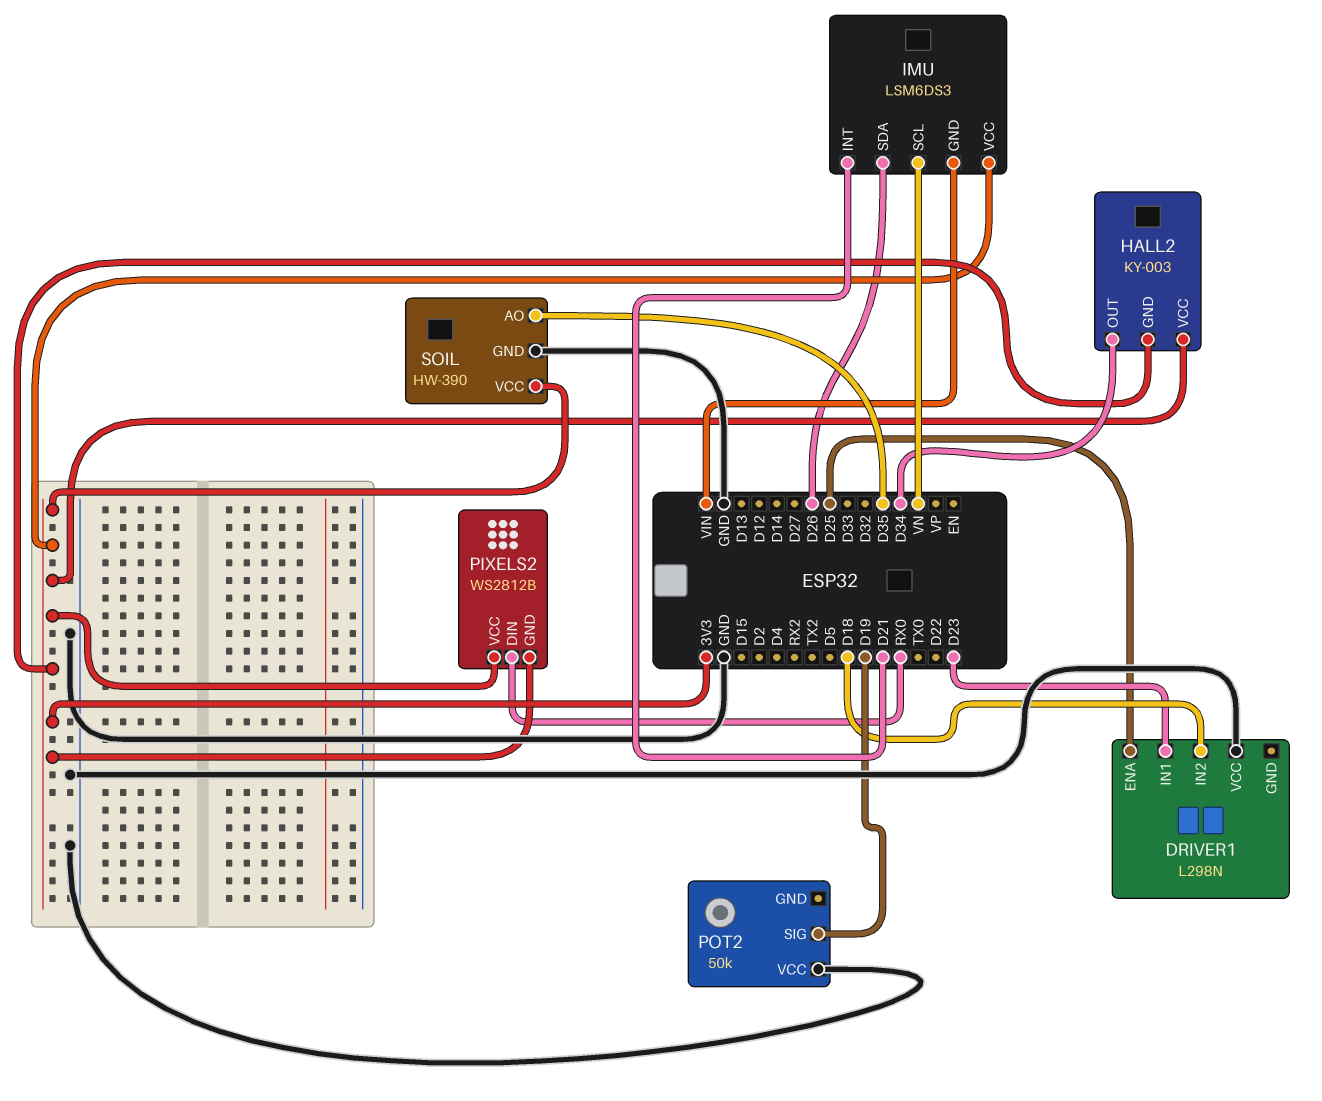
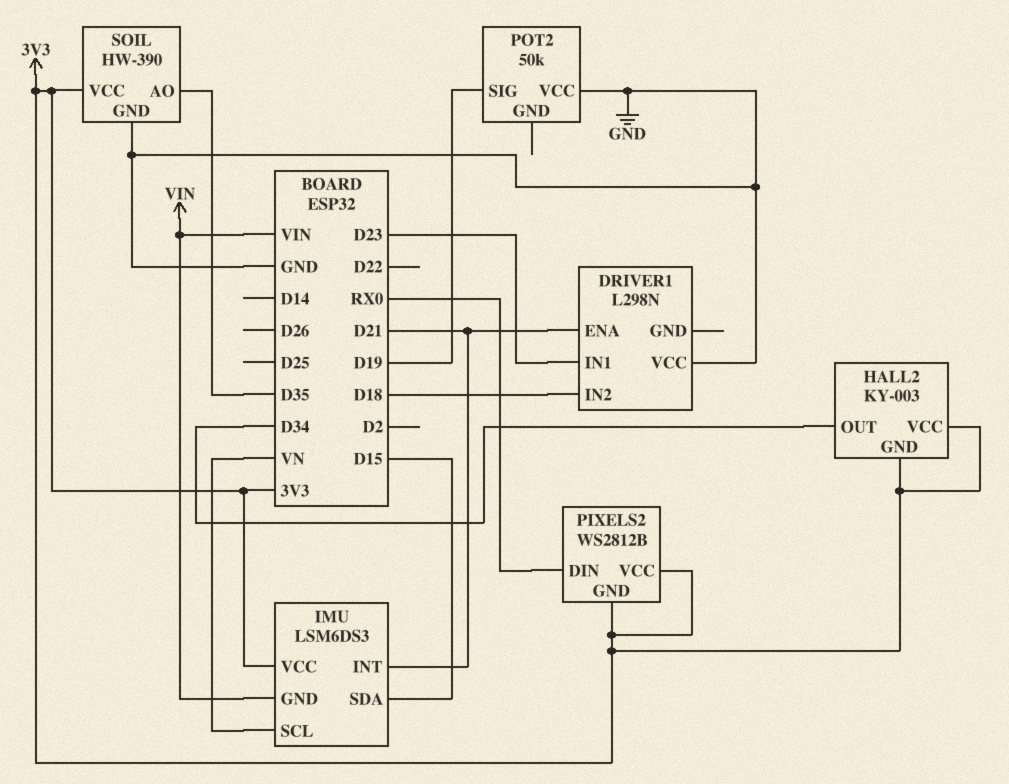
DRIVER1 pin ENA: D25 -> D21
IMU pin SDA: D26 -> D15

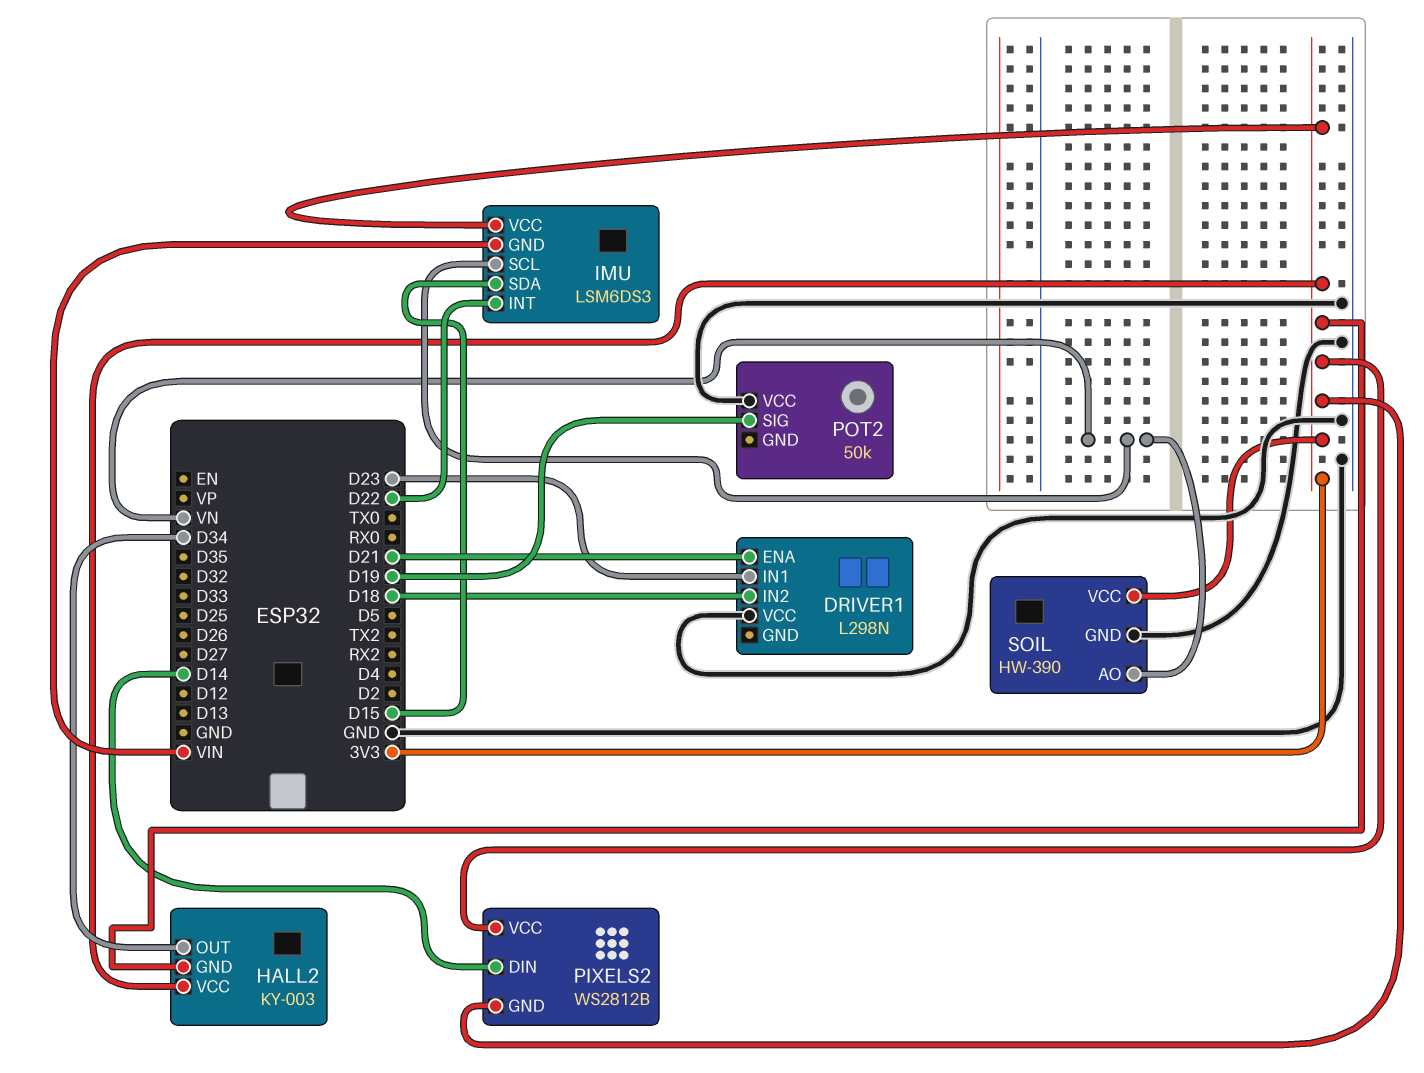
IMU pin INT: D21 -> D22
PIXELS2 pin DIN: RX0 -> D14
SOIL pin AO: D35 -> VN

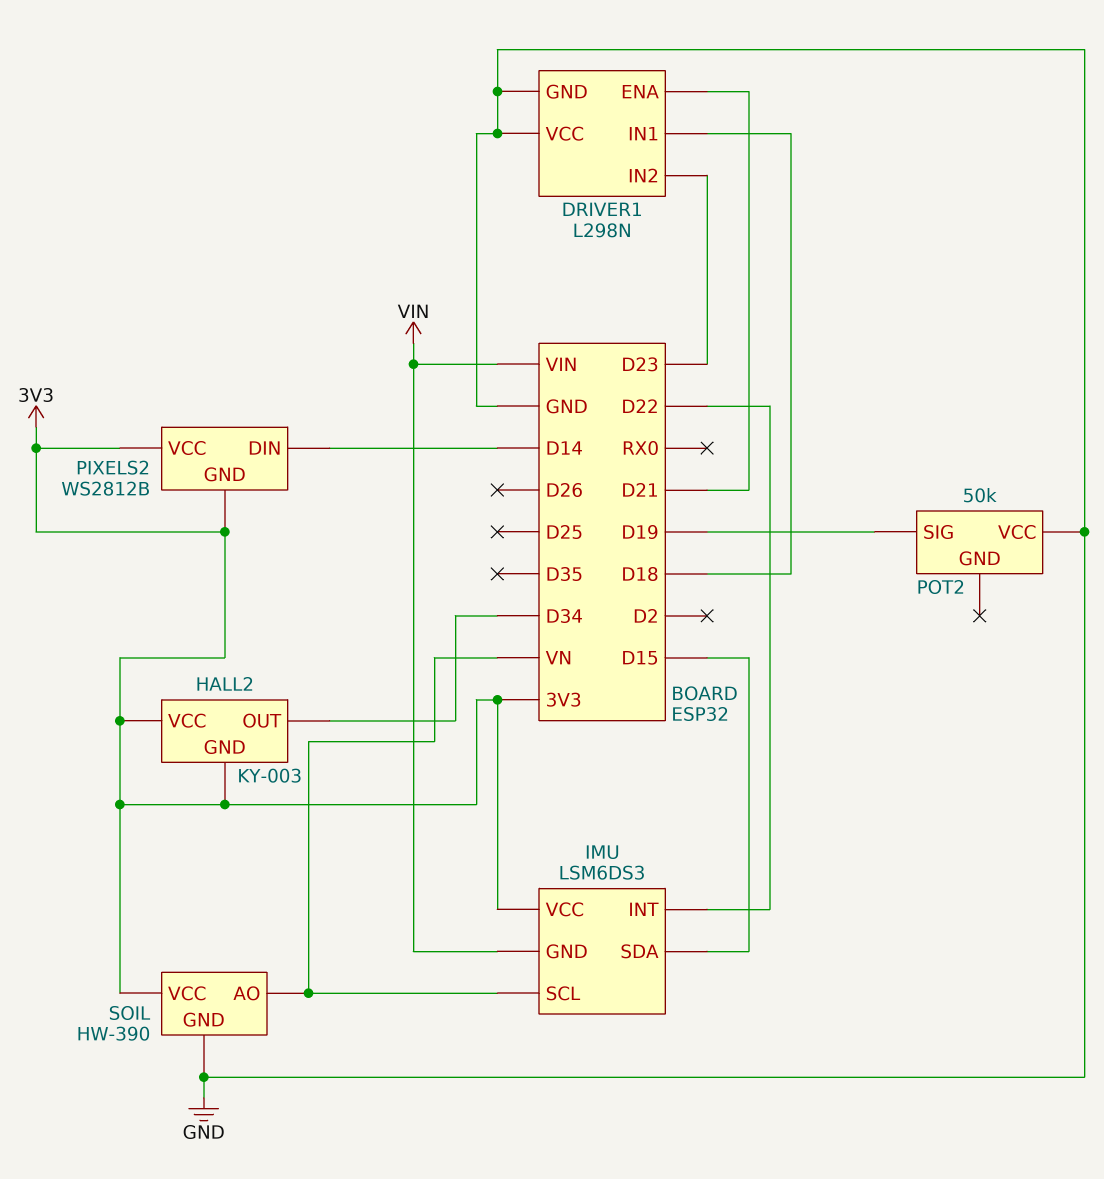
DRIVER1 pin GND: none -> GND
DRIVER1 pin IN1: D23 -> D18
DRIVER1 pin IN2: D18 -> D23

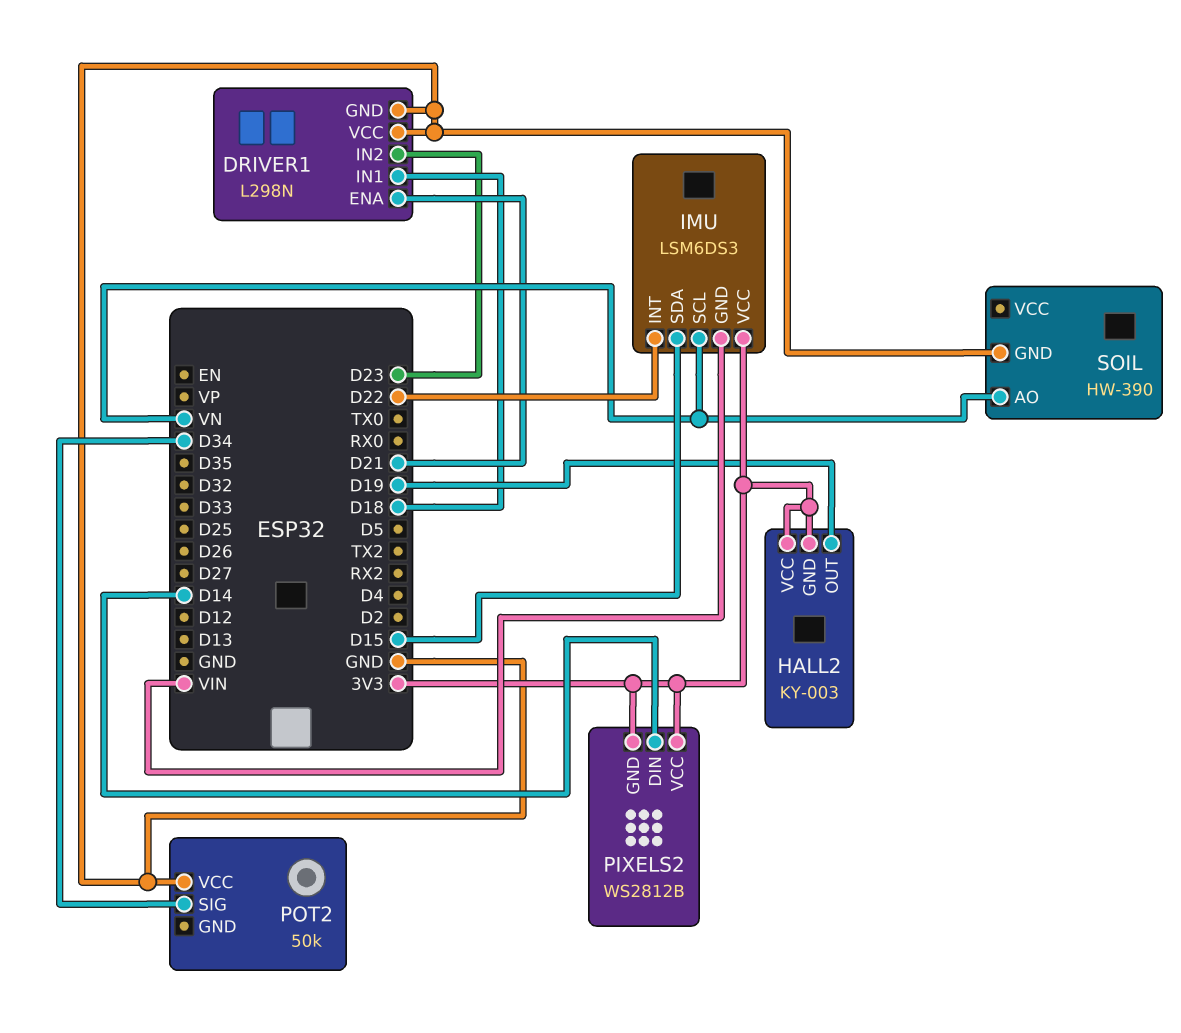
HALL2 pin OUT: D34 -> D19
POT2 pin SIG: D19 -> D34
SOIL pin VCC: 3V3 -> none

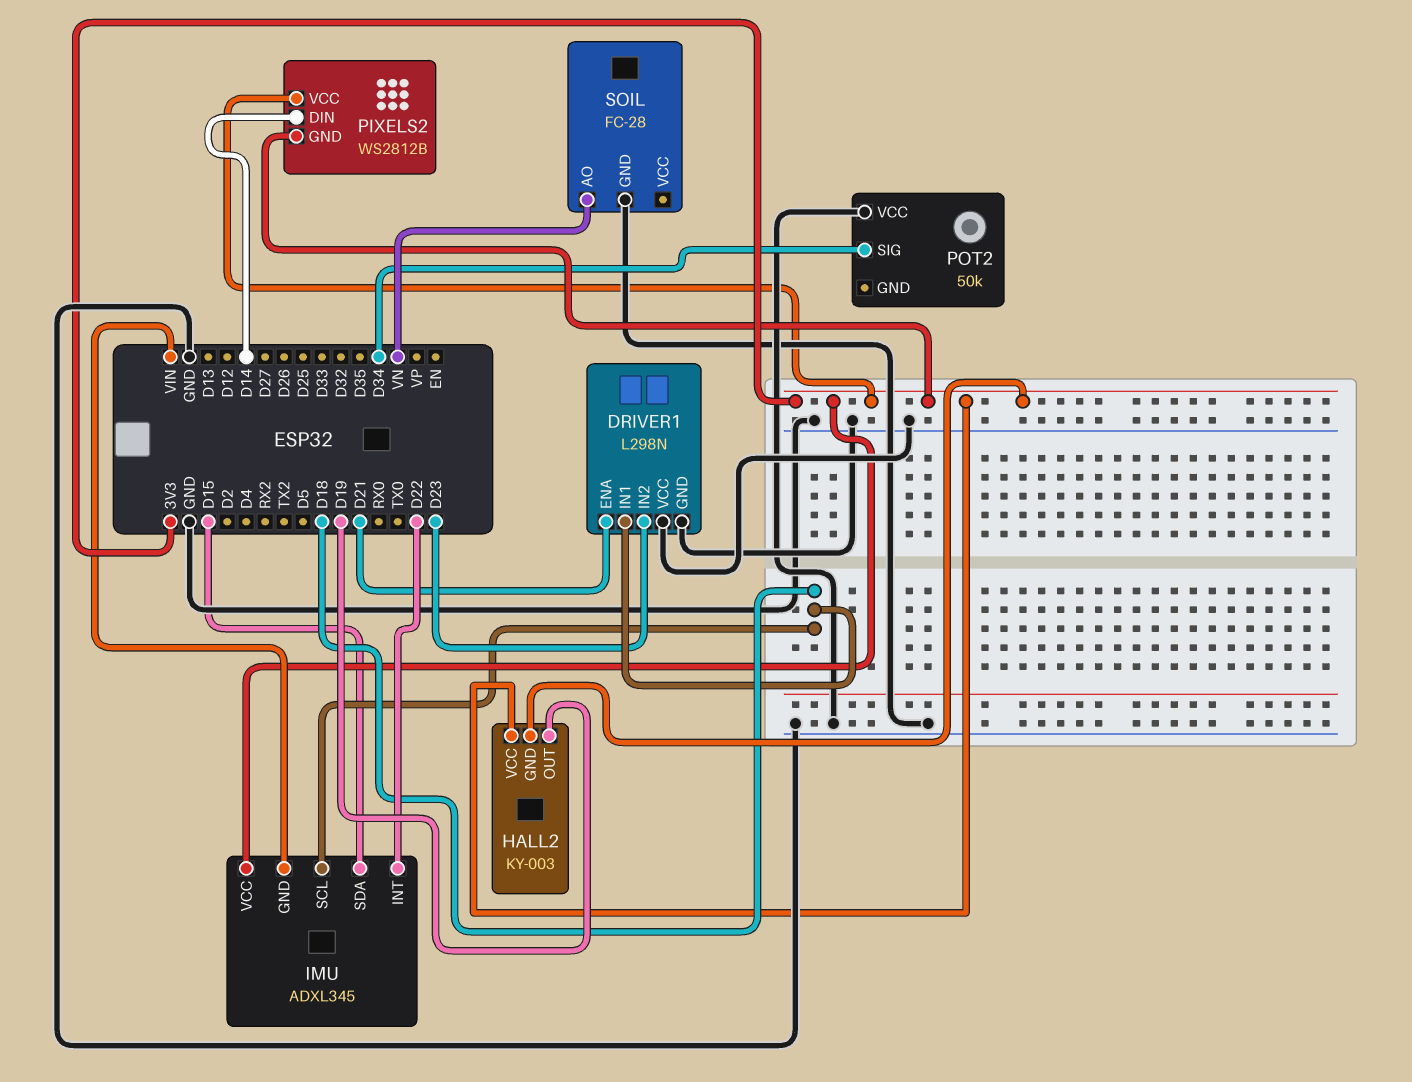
IMU: LSM6DS3 -> ADXL345
IMU pin SCL: VN -> D18
SOIL: HW-390 -> FC-28

